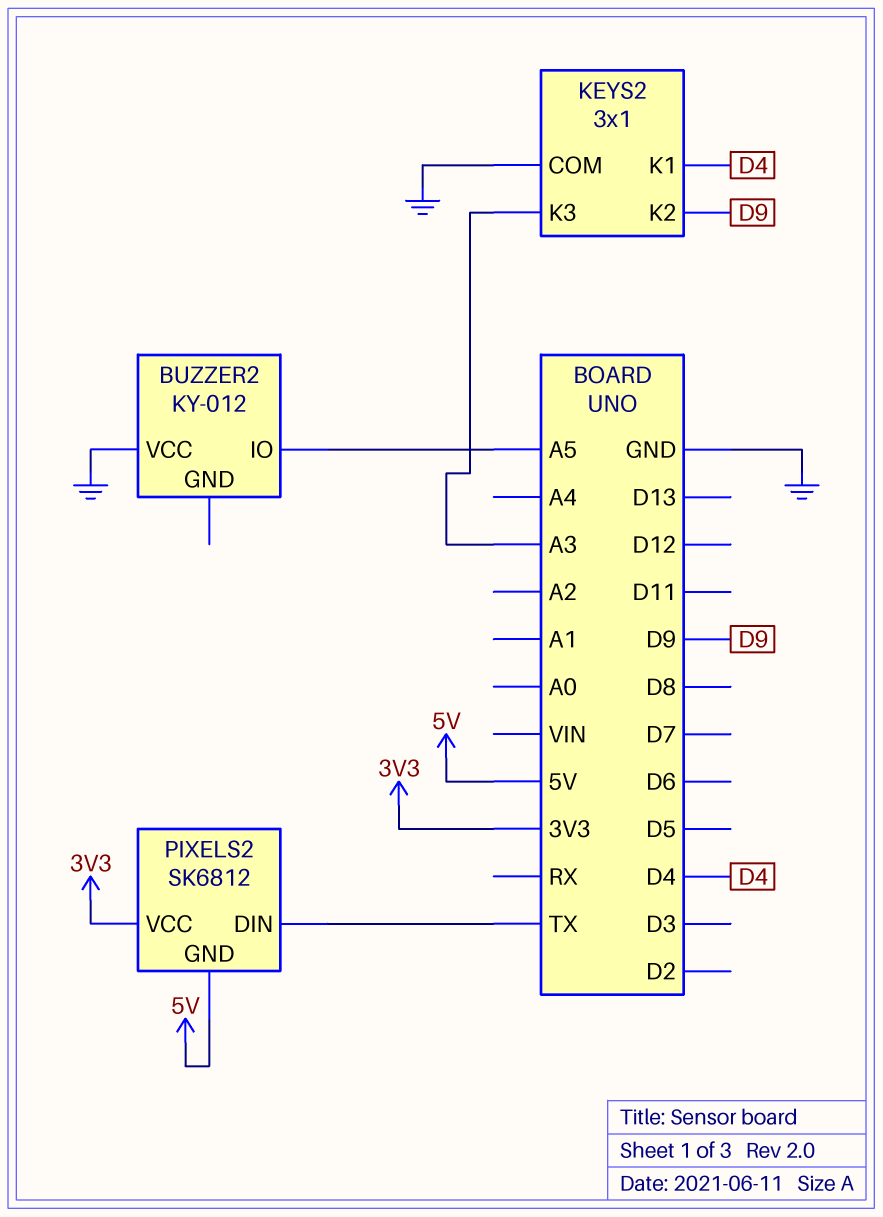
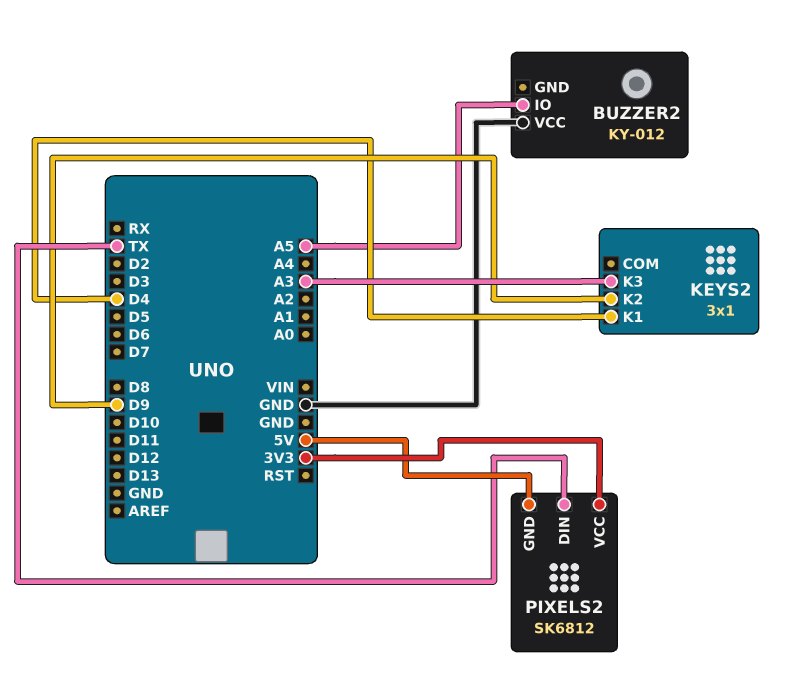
KEYS2 pin COM: GND -> none

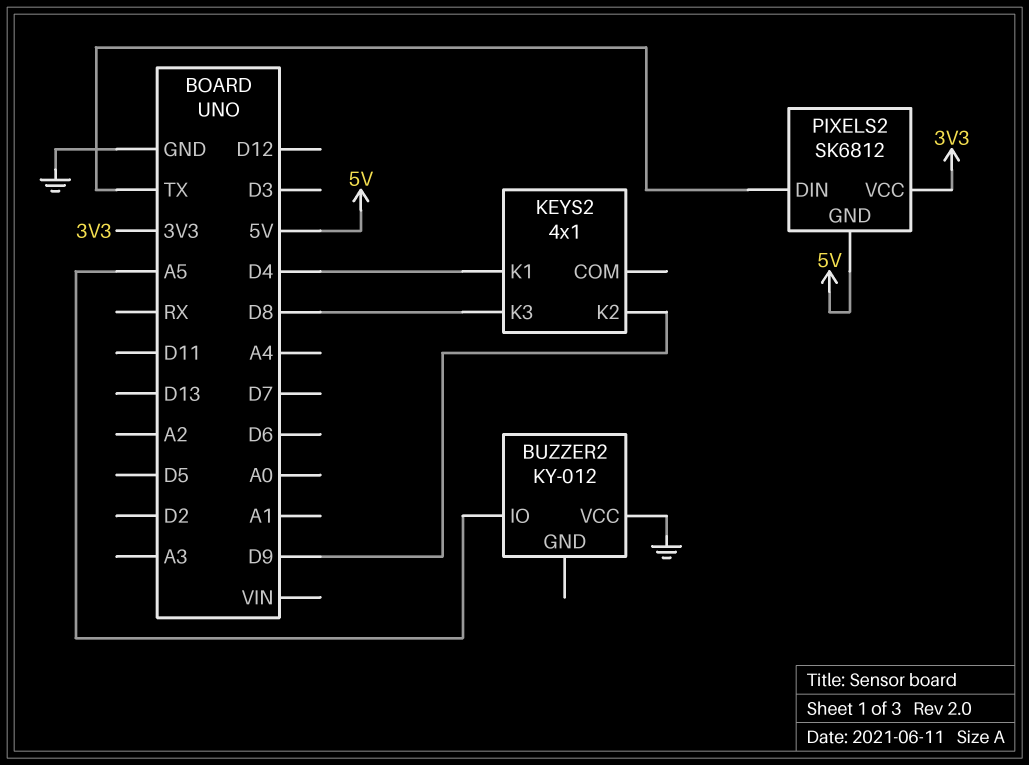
KEYS2: 3x1 -> 4x1
KEYS2 pin K3: A3 -> D8

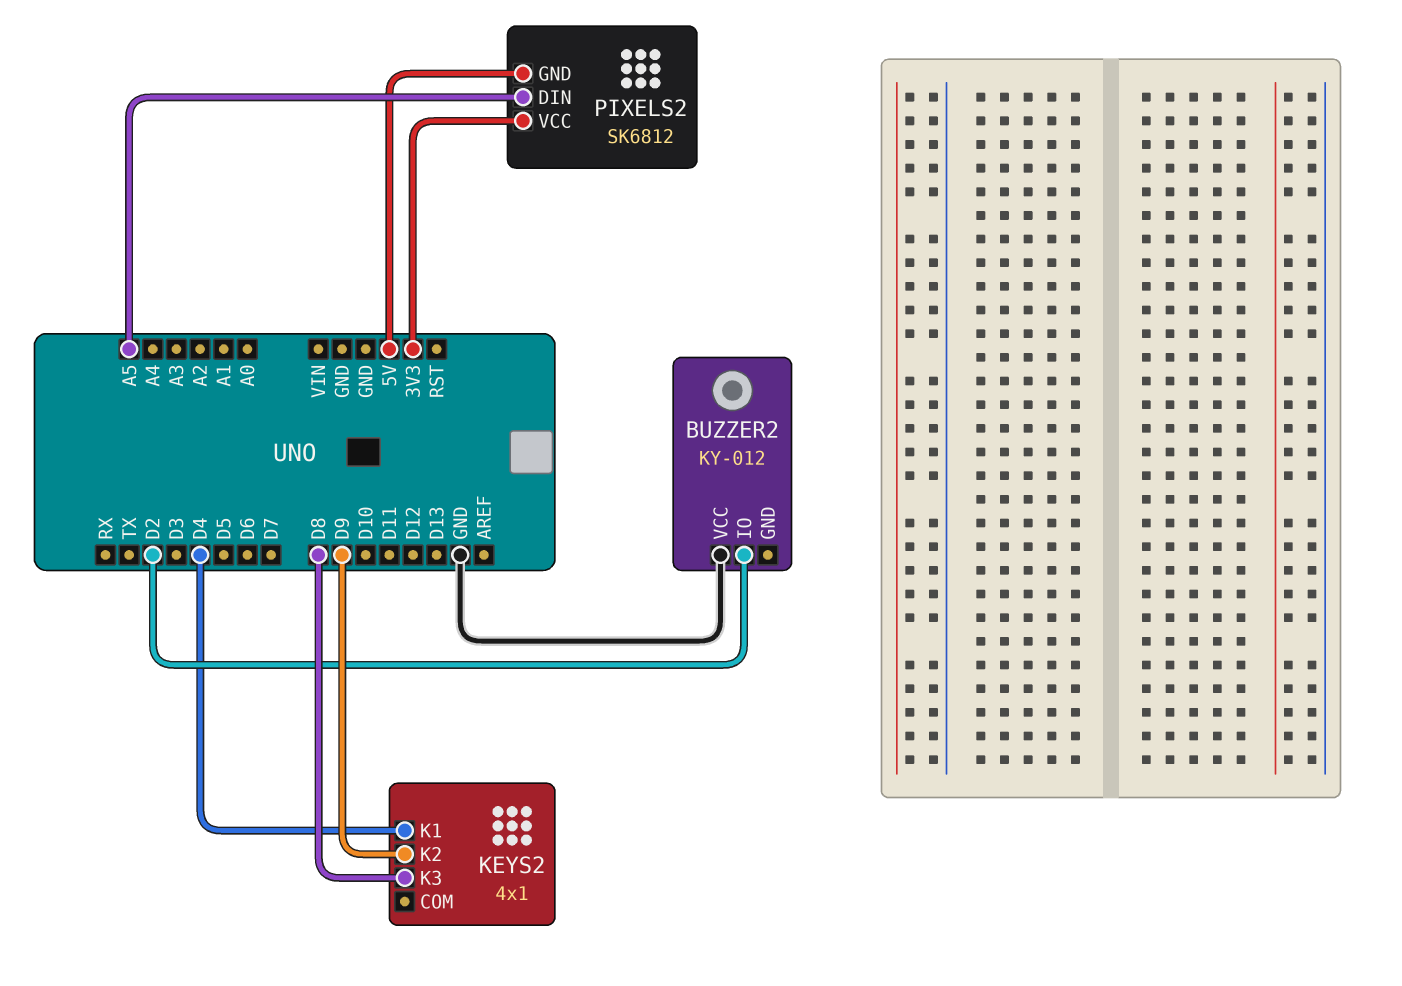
BUZZER2 pin IO: A5 -> D2
PIXELS2 pin DIN: TX -> A5

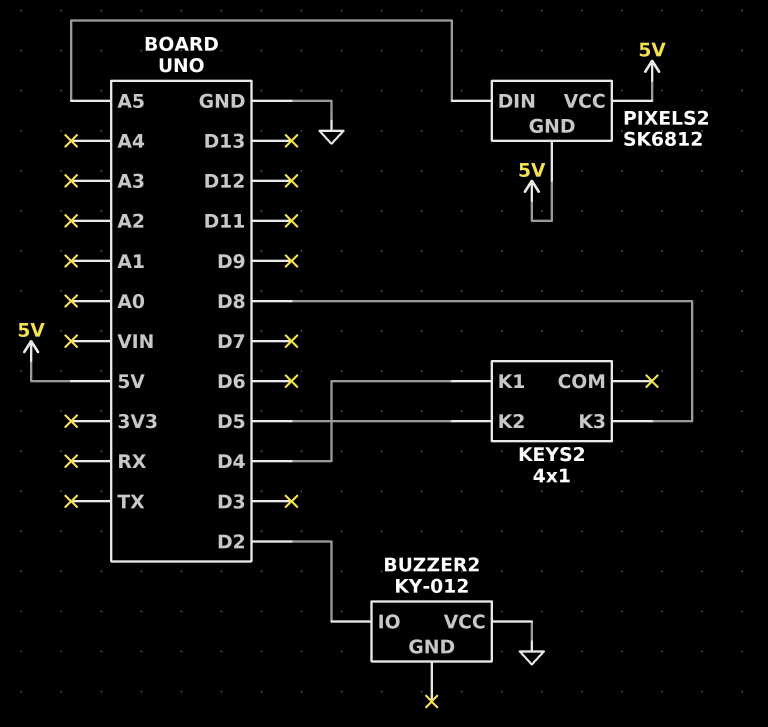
KEYS2 pin K2: D9 -> D5
PIXELS2 pin VCC: 3V3 -> 5V

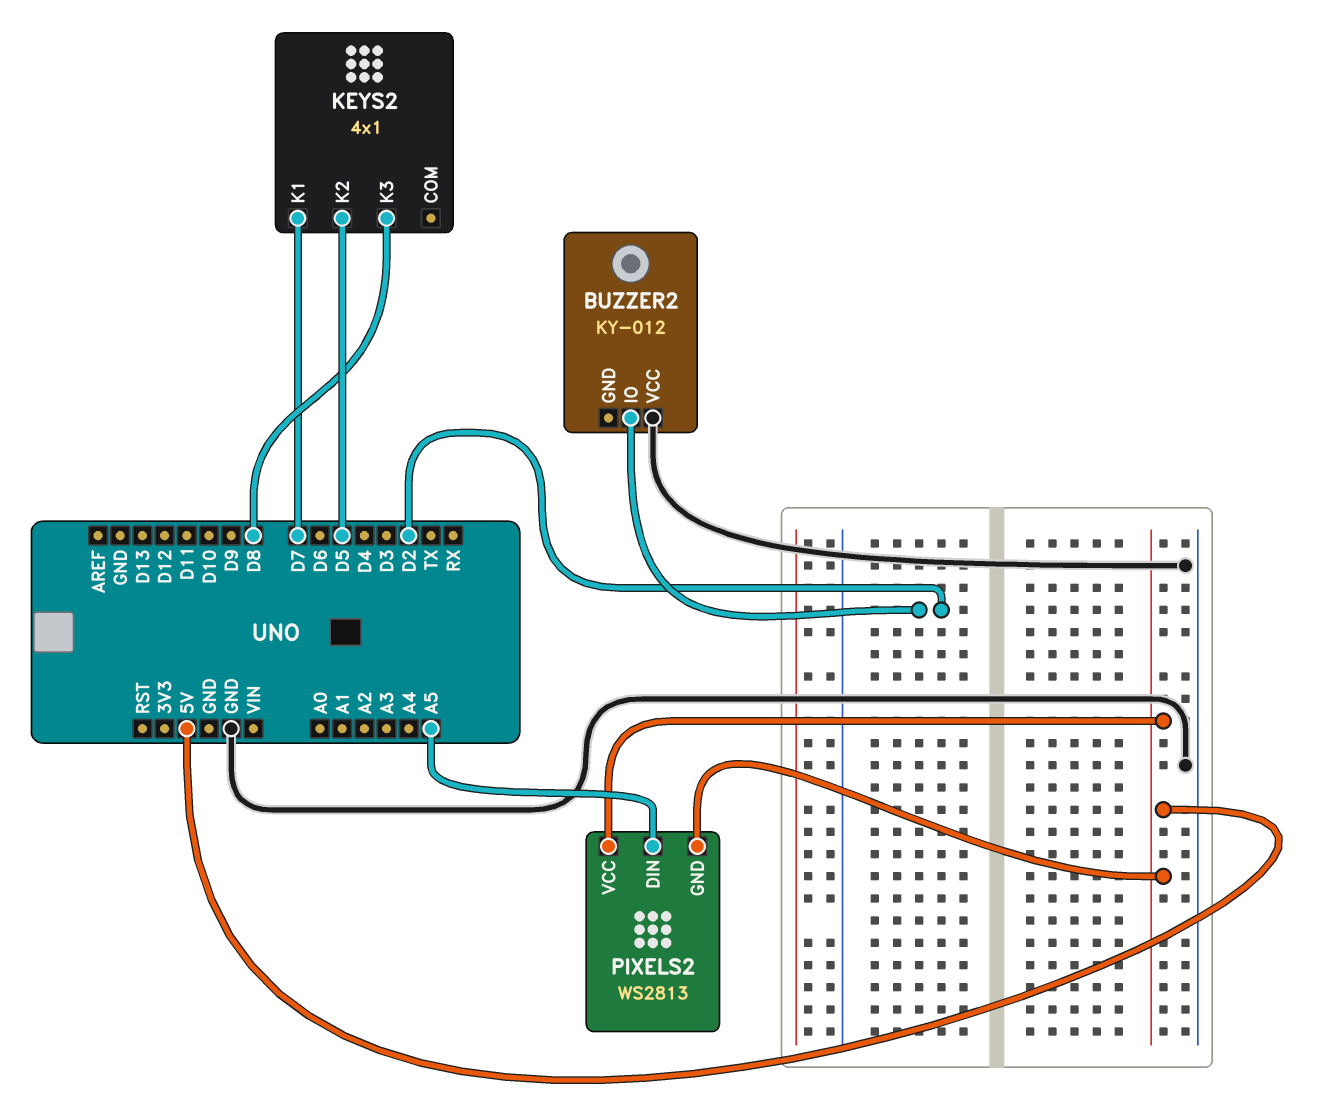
KEYS2 pin K1: D4 -> D7
PIXELS2: SK6812 -> WS2813

